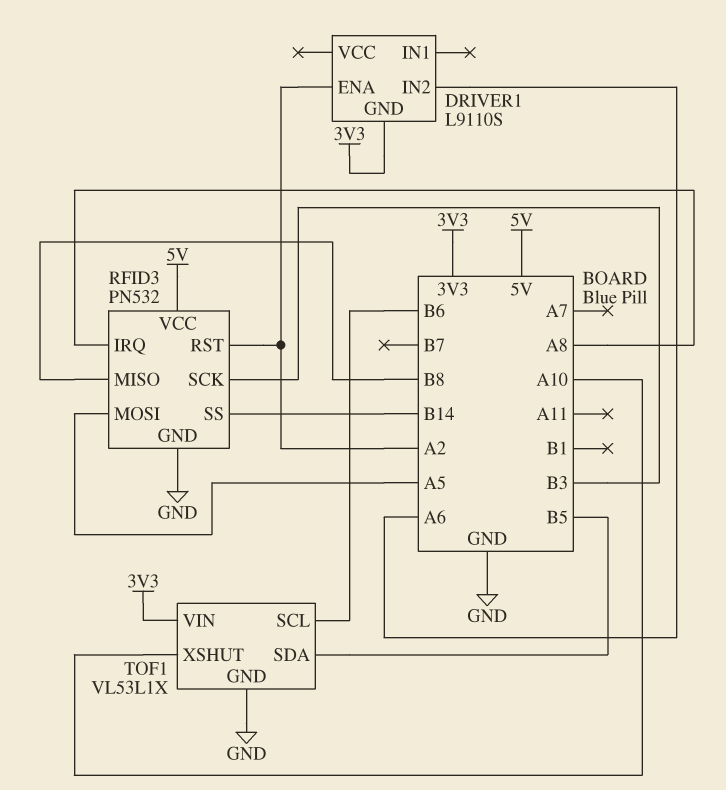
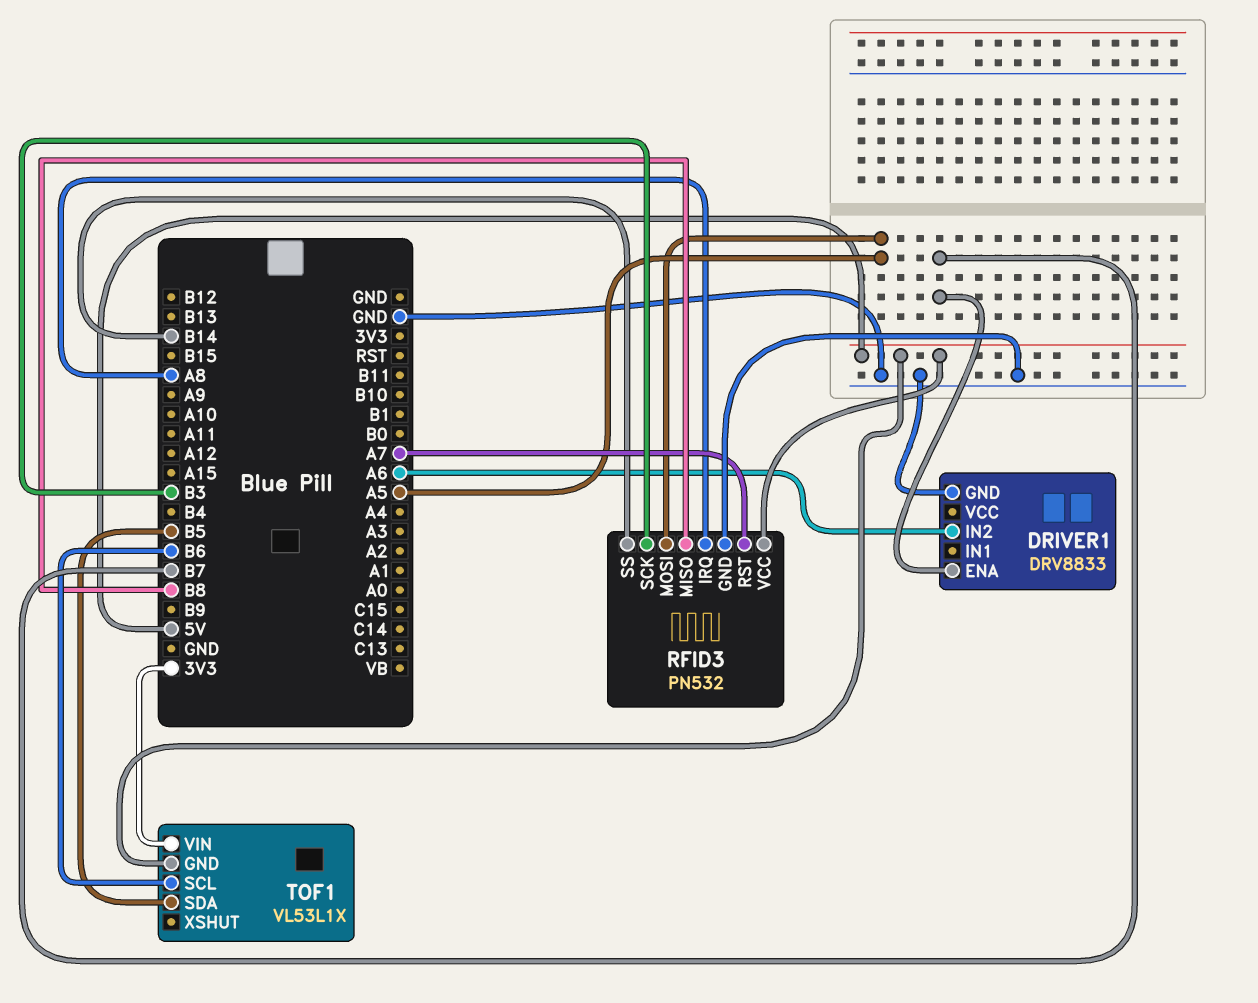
DRIVER1: L9110S -> DRV8833
DRIVER1 pin ENA: A2 -> B7
DRIVER1 pin GND: 3V3 -> GND
RFID3 pin RST: A2 -> A7
TOF1 pin GND: GND -> 5V
TOF1 pin XSHUT: A10 -> none

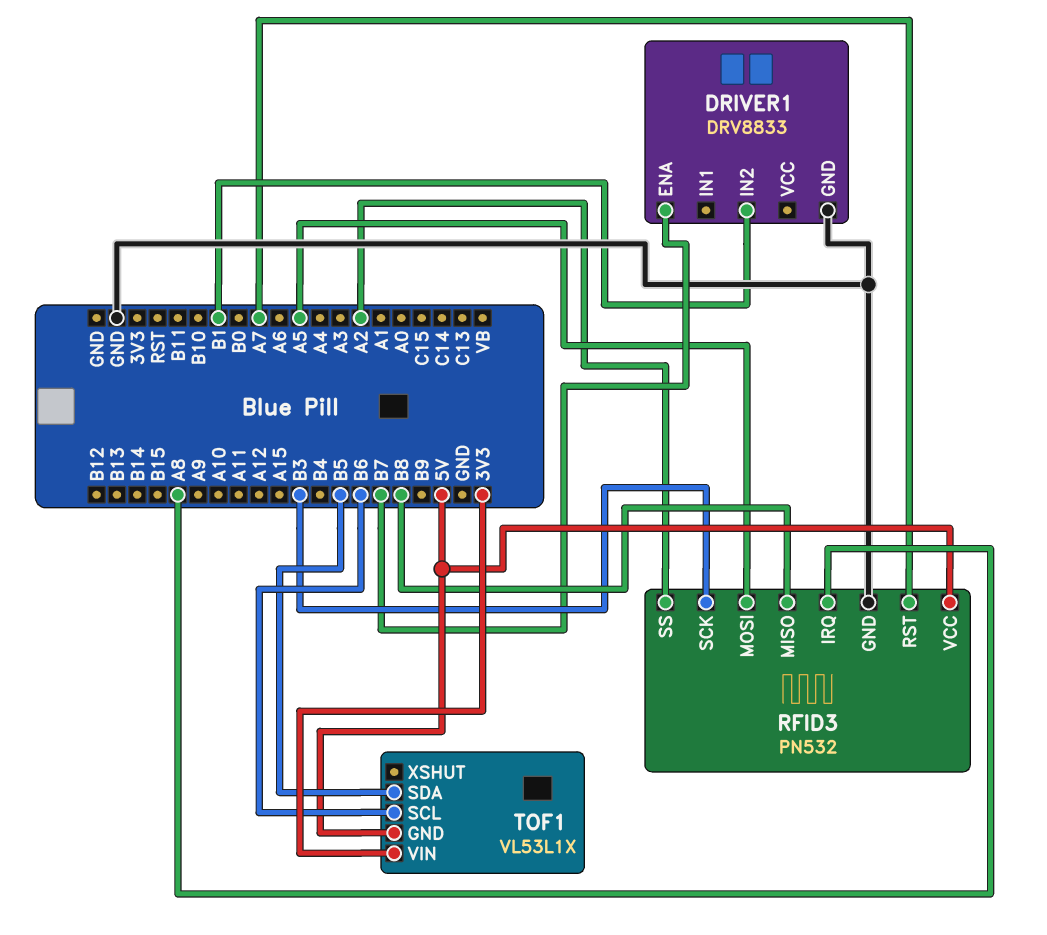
DRIVER1 pin IN2: A6 -> B1
RFID3 pin SS: B14 -> A2

